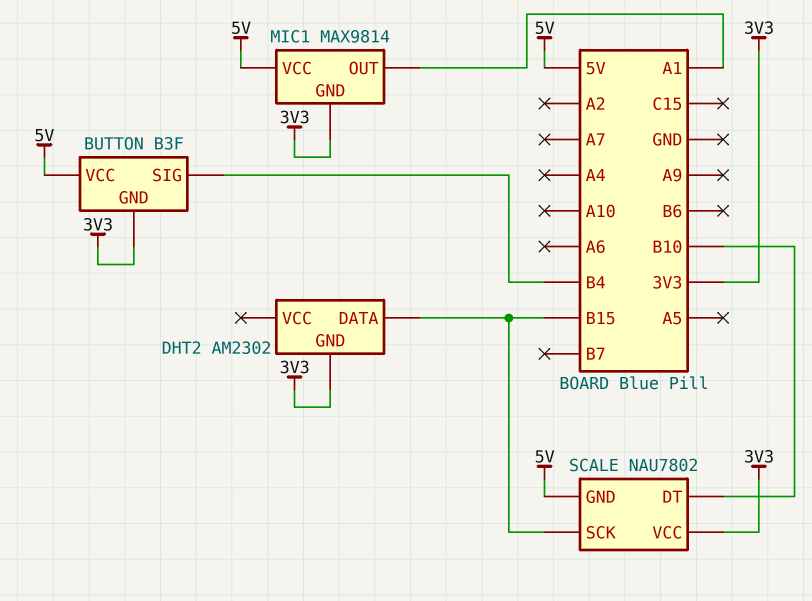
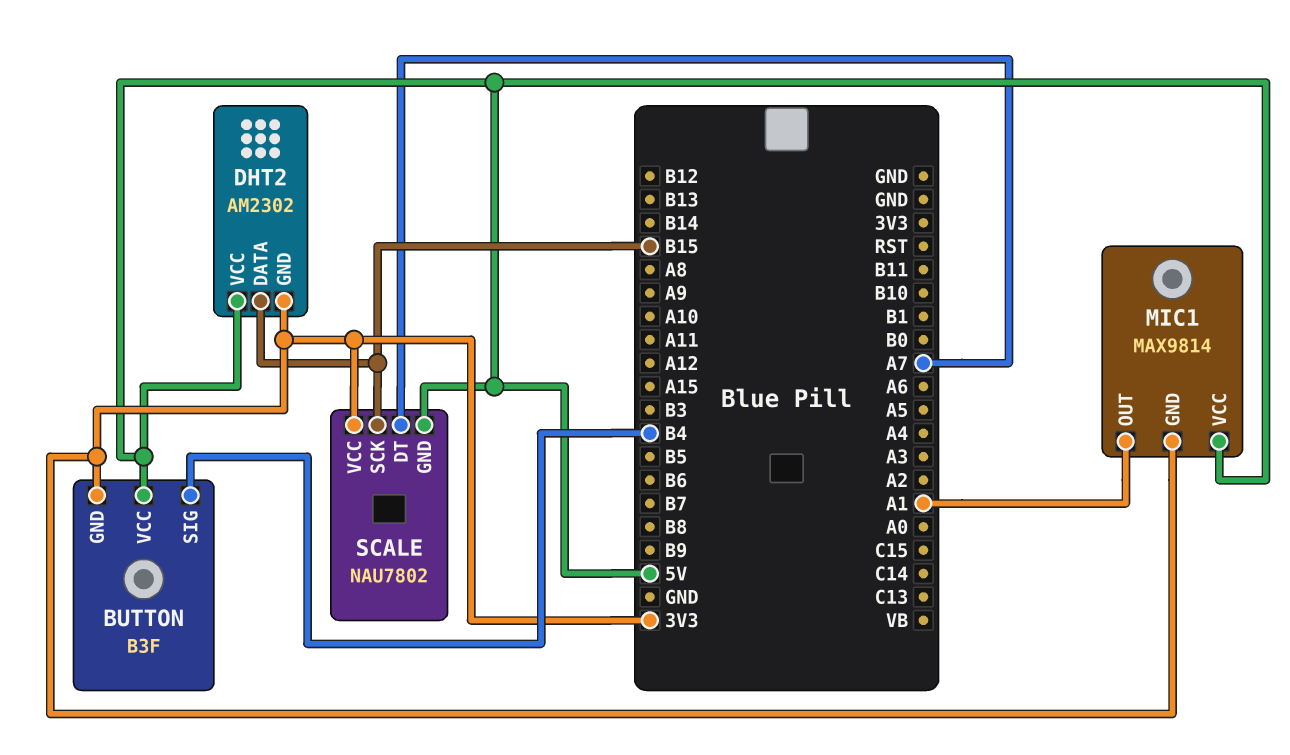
DHT2 pin VCC: none -> 5V
SCALE pin DT: B10 -> A7

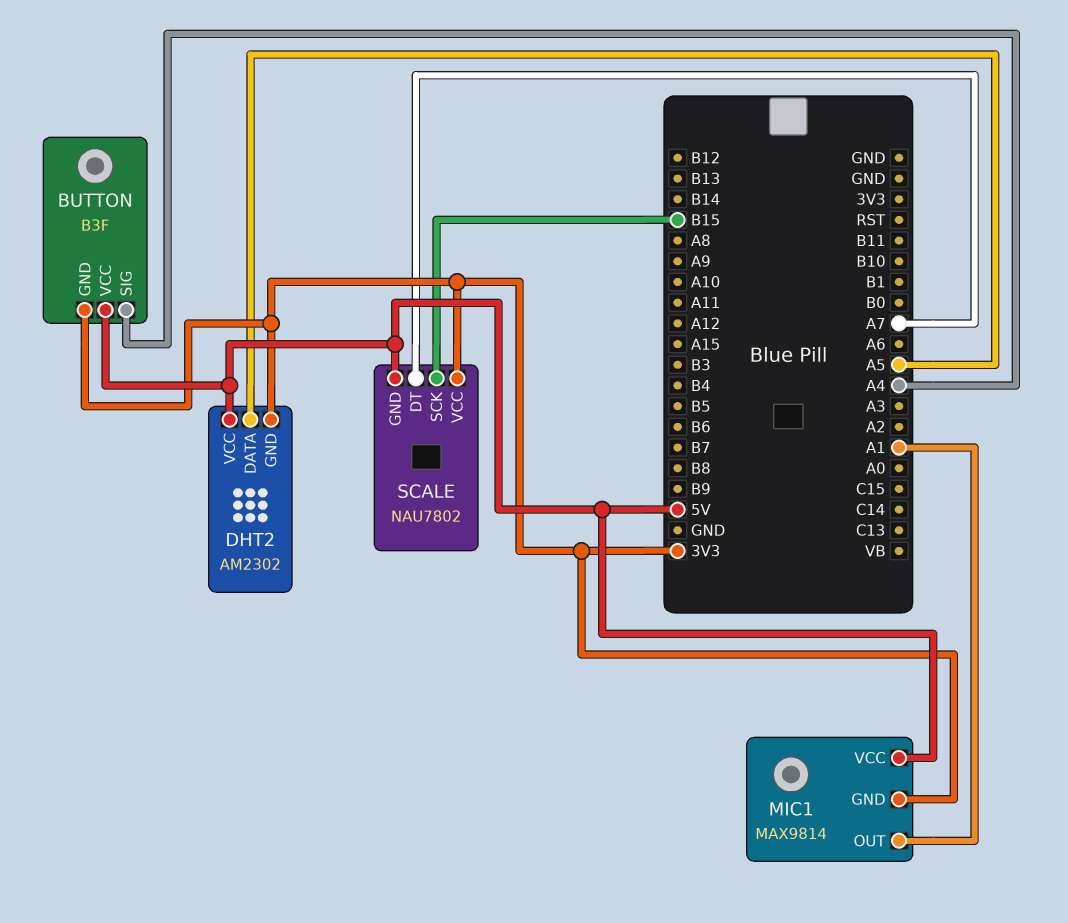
BUTTON pin SIG: B4 -> A4
DHT2 pin DATA: B15 -> A5

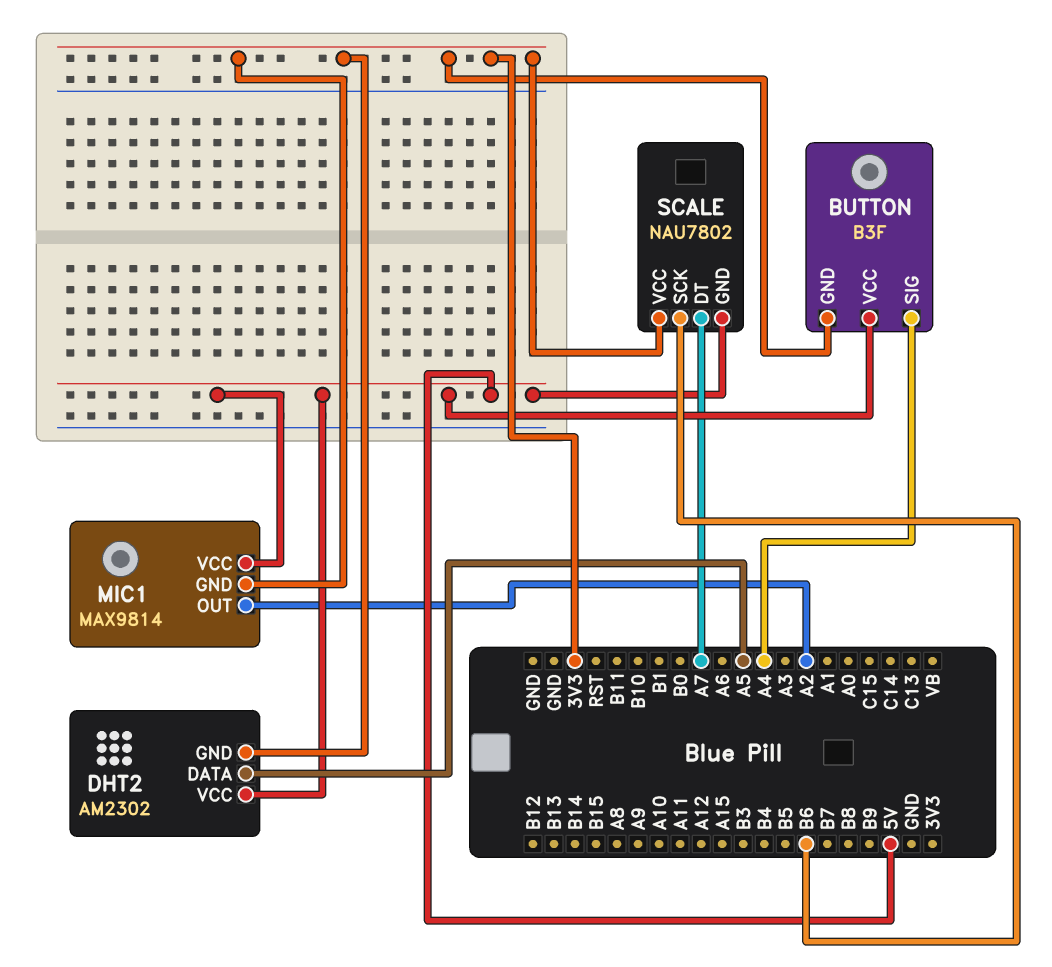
MIC1 pin OUT: A1 -> A2
SCALE pin SCK: B15 -> B6

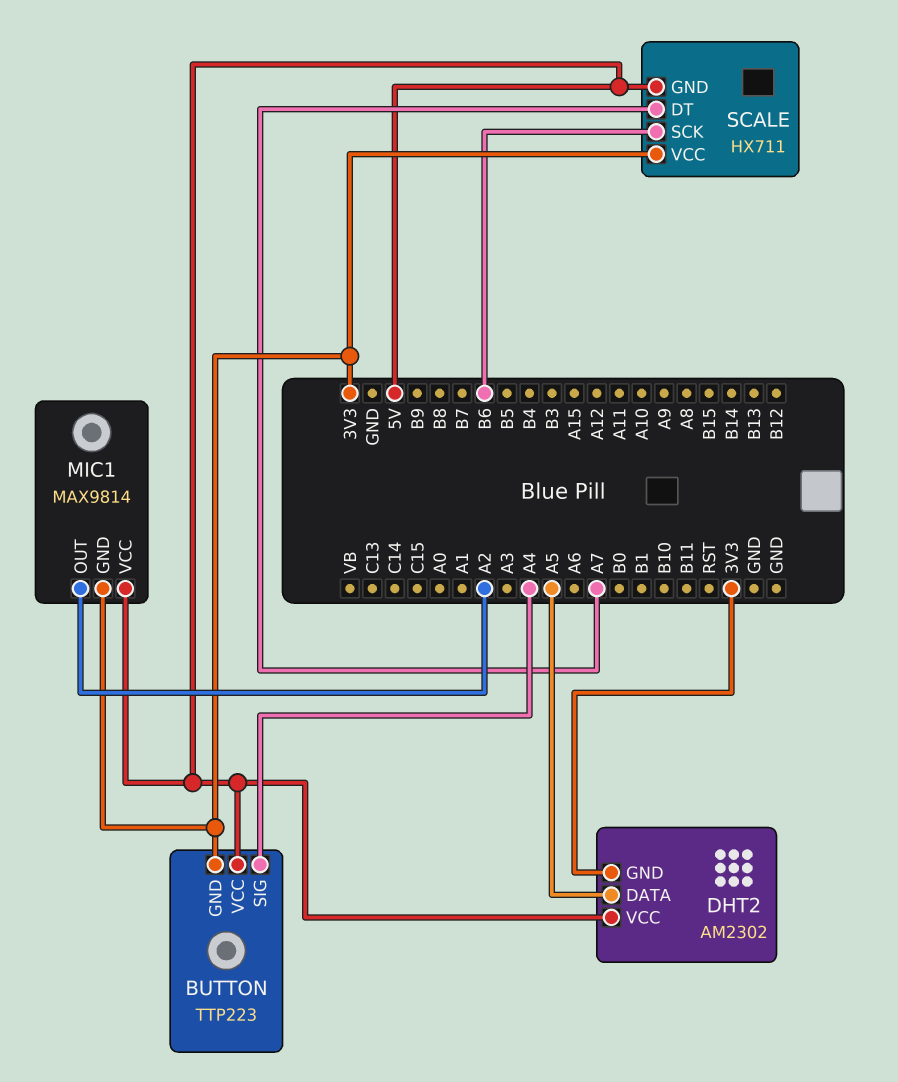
BUTTON: B3F -> TTP223
SCALE: NAU7802 -> HX711

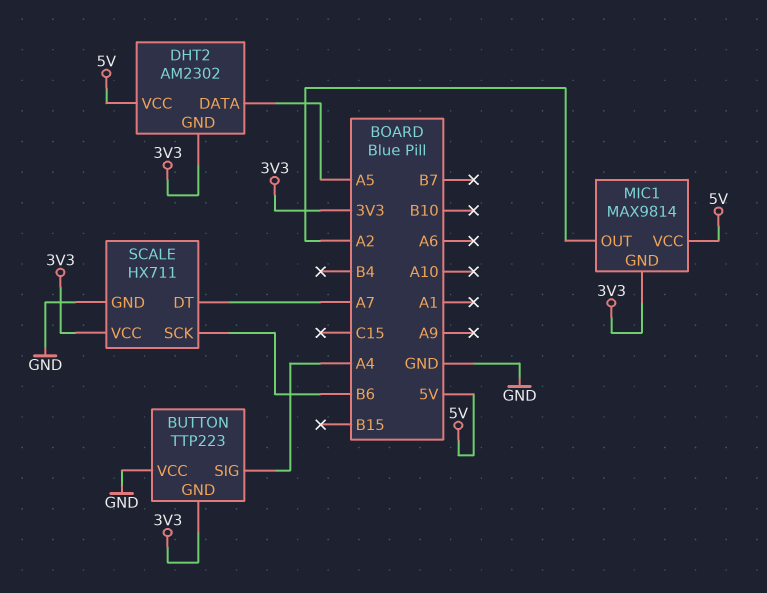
BUTTON pin VCC: 5V -> GND
SCALE pin GND: 5V -> GND

